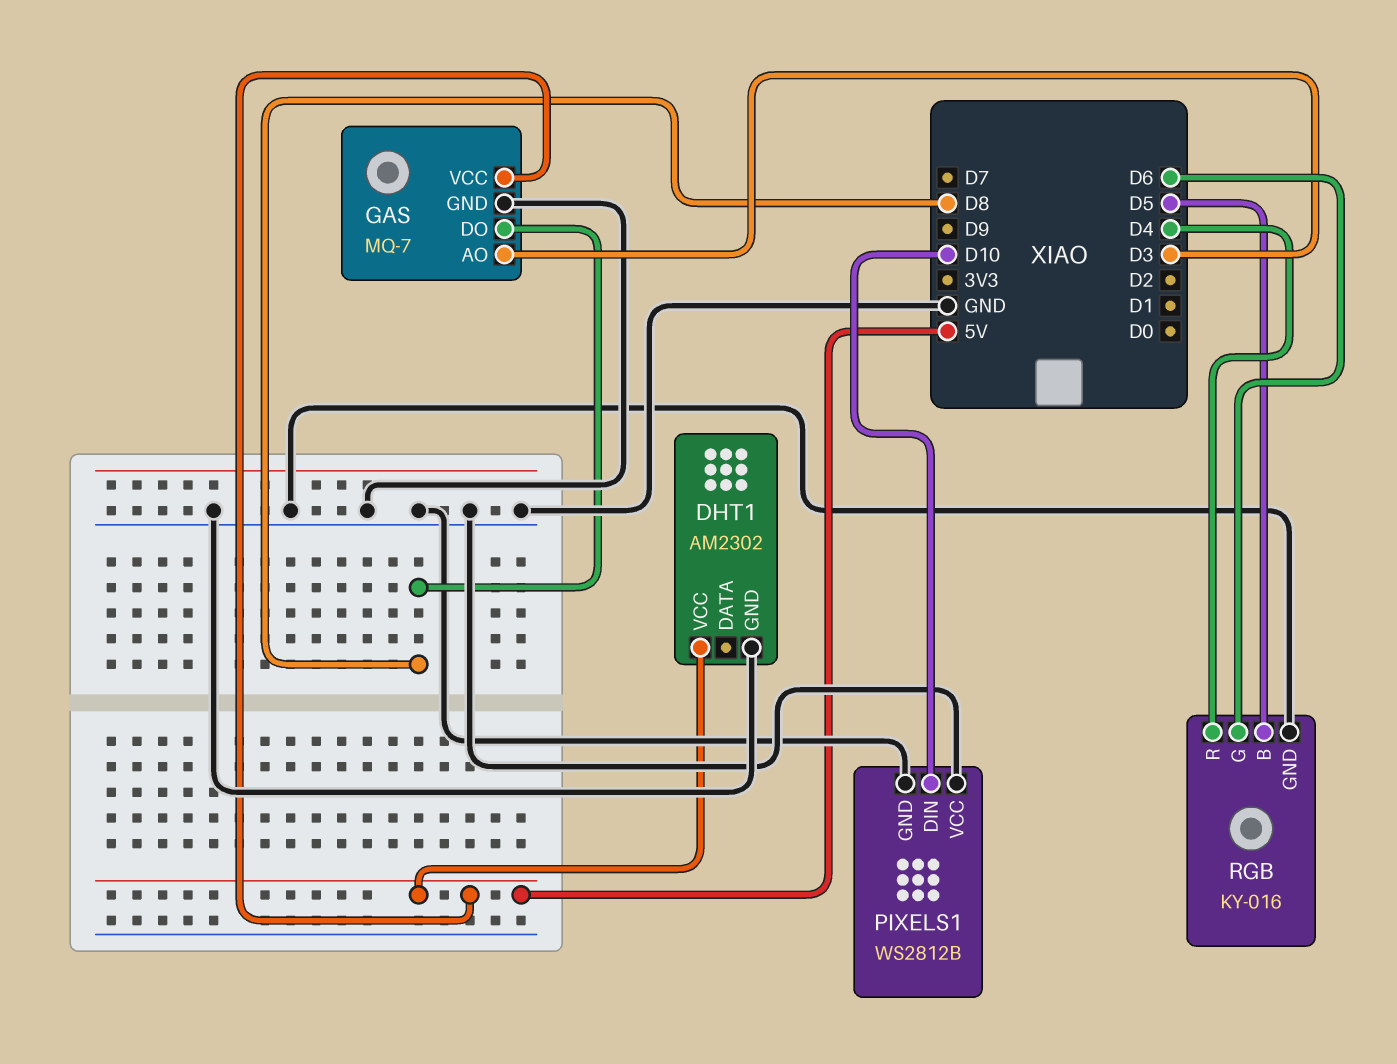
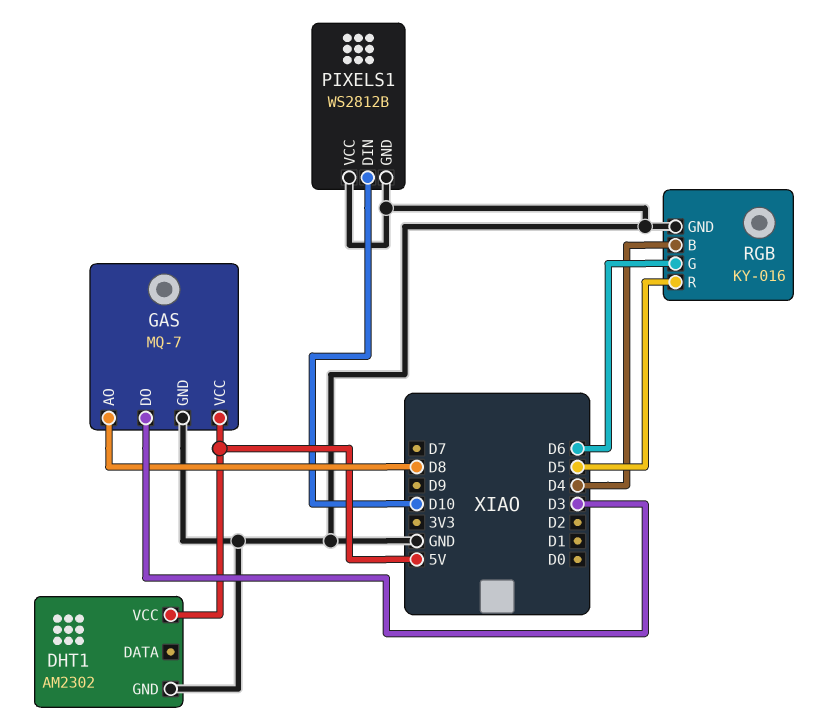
GAS pin AO: D3 -> D8
GAS pin DO: D8 -> D3
RGB pin B: D5 -> D4
RGB pin R: D4 -> D5

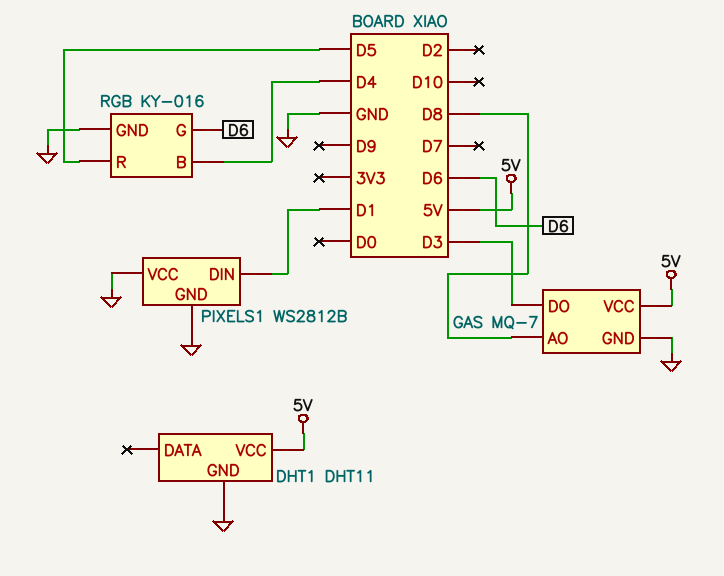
DHT1: AM2302 -> DHT11
PIXELS1 pin DIN: D10 -> D1

